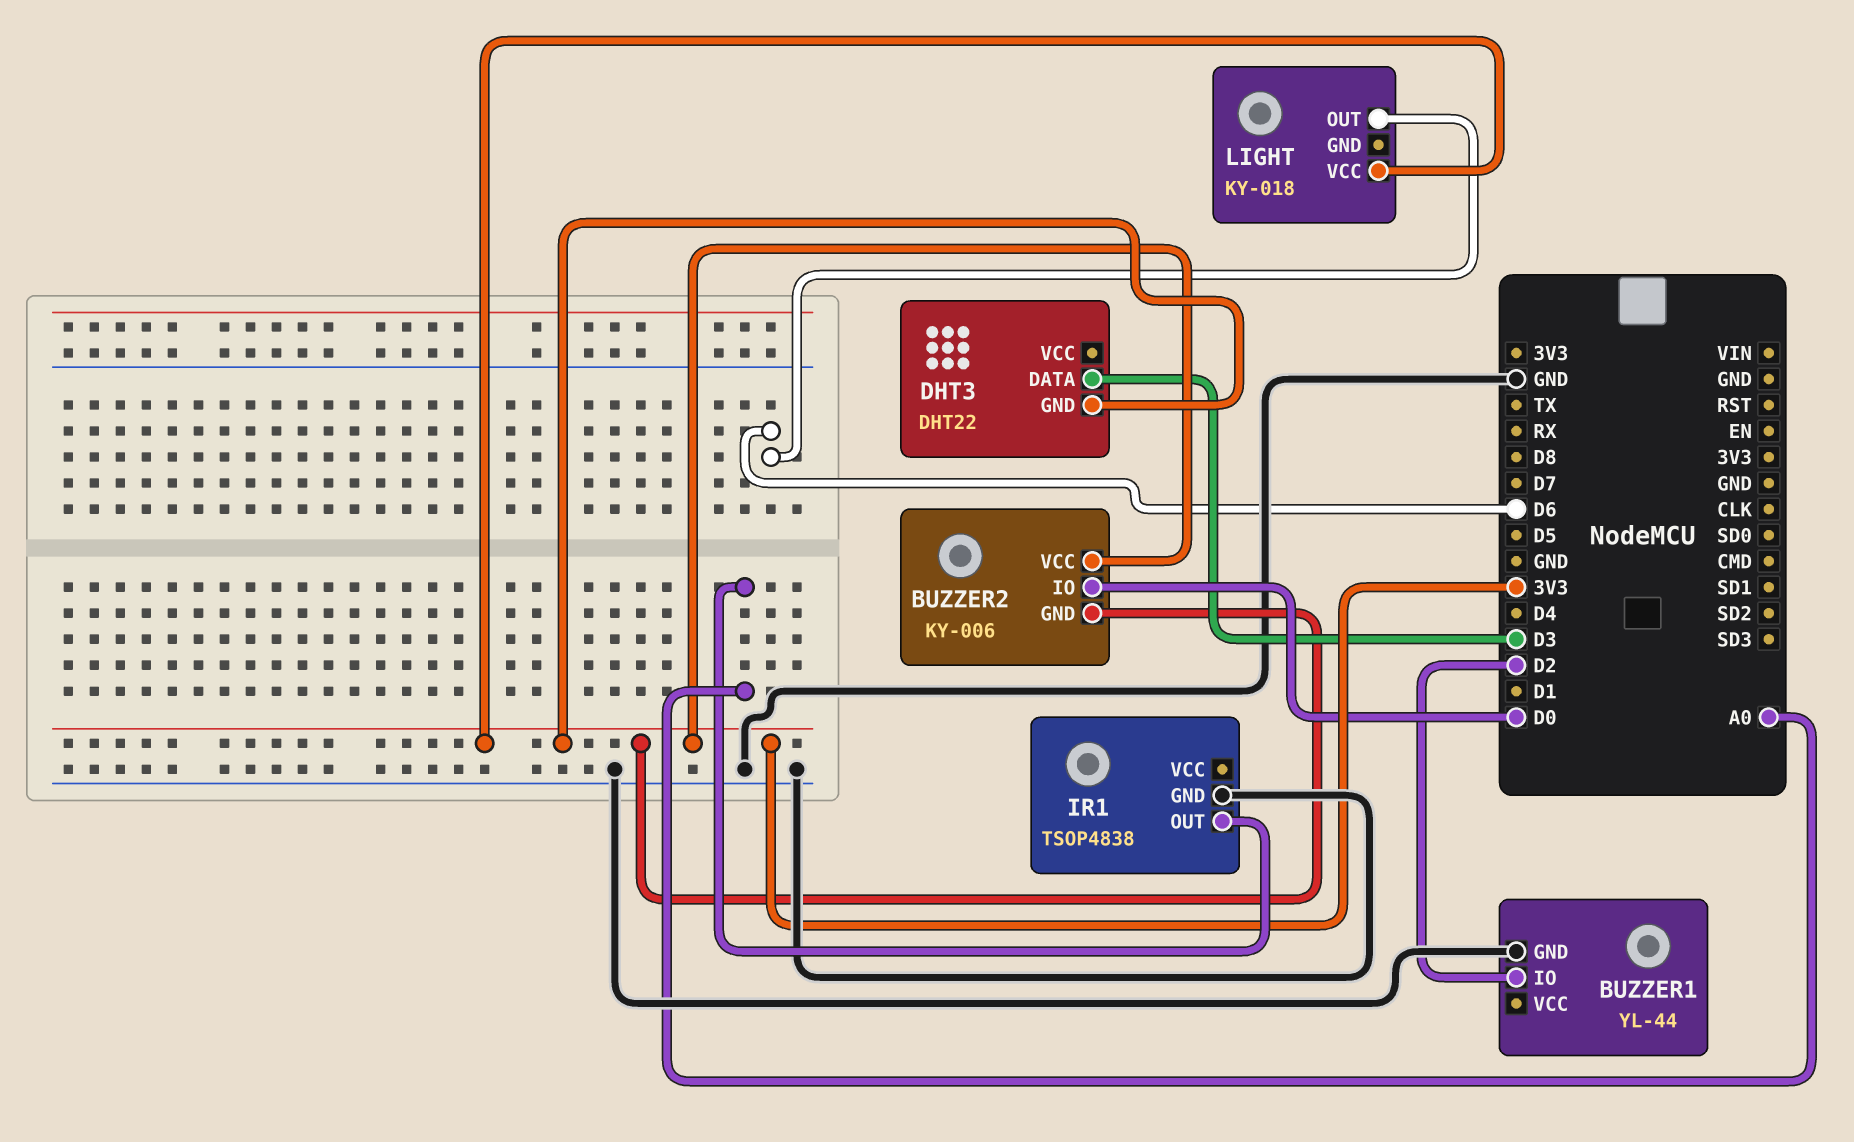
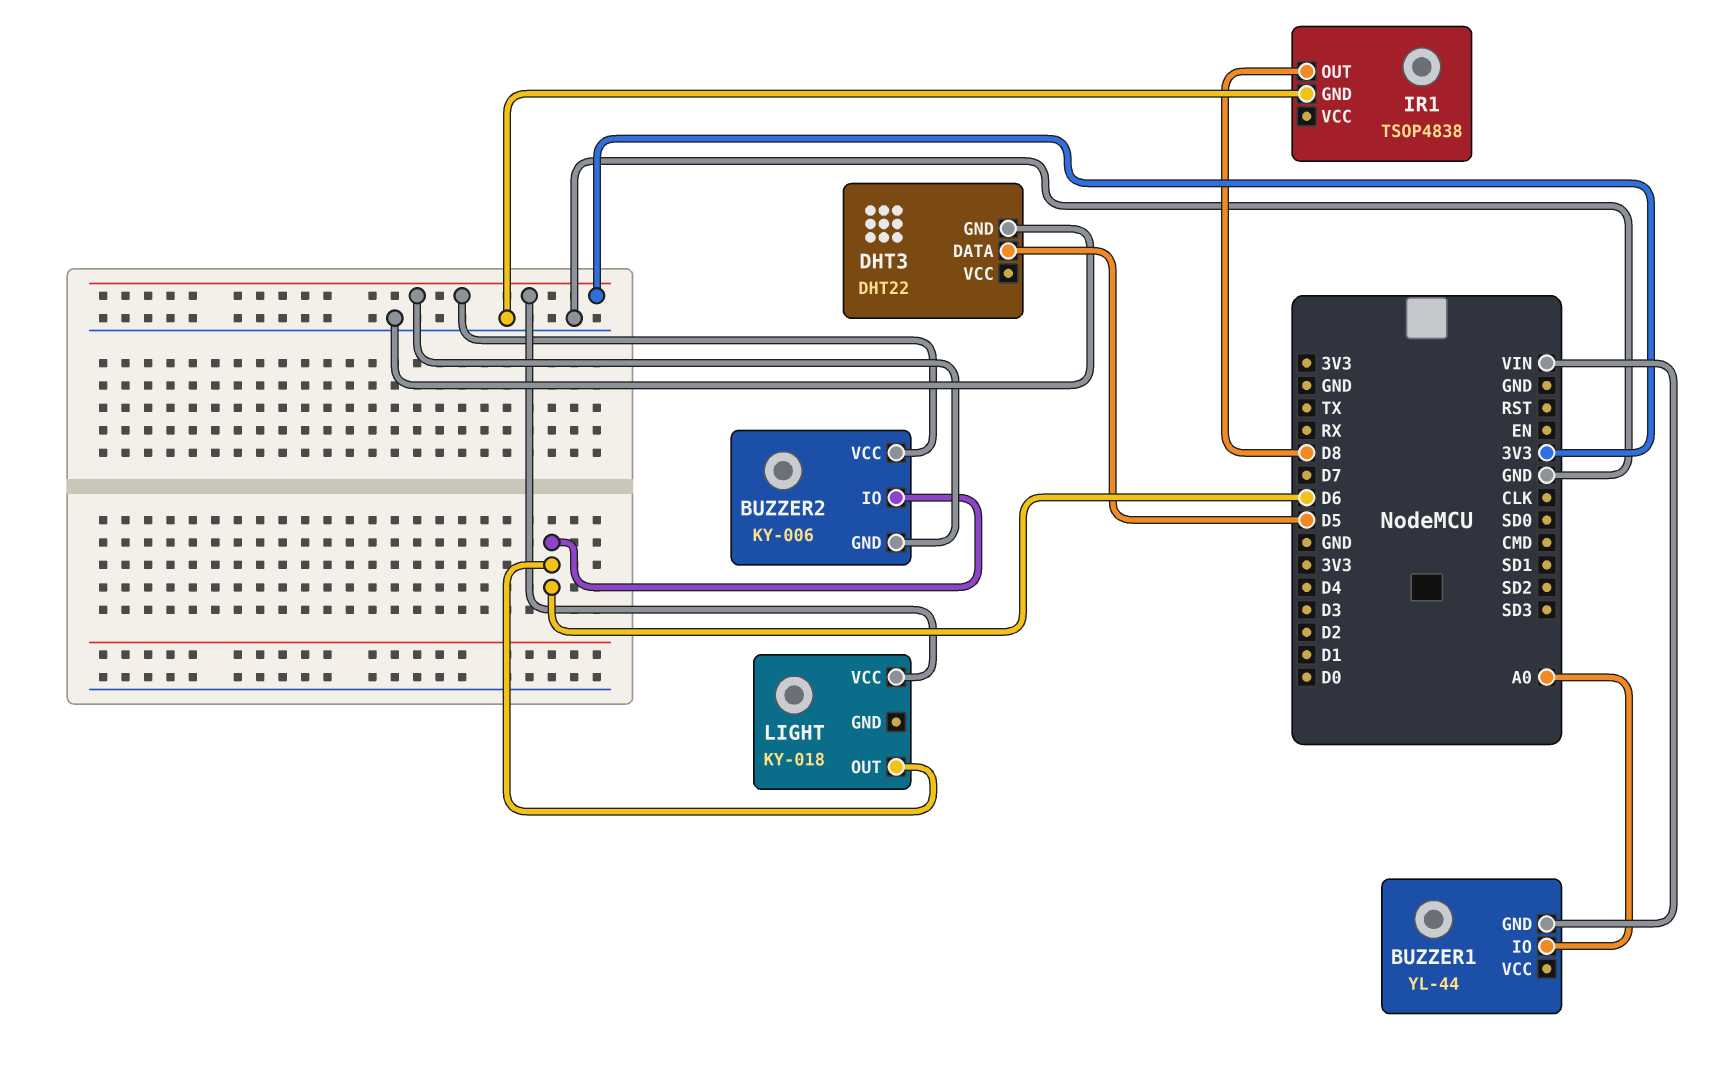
BUZZER1 pin GND: GND -> VIN
BUZZER1 pin IO: D2 -> A0
BUZZER2 pin IO: D0 -> D6
DHT3 pin DATA: D3 -> D5
DHT3 pin GND: 3V3 -> GND
IR1 pin OUT: A0 -> D8

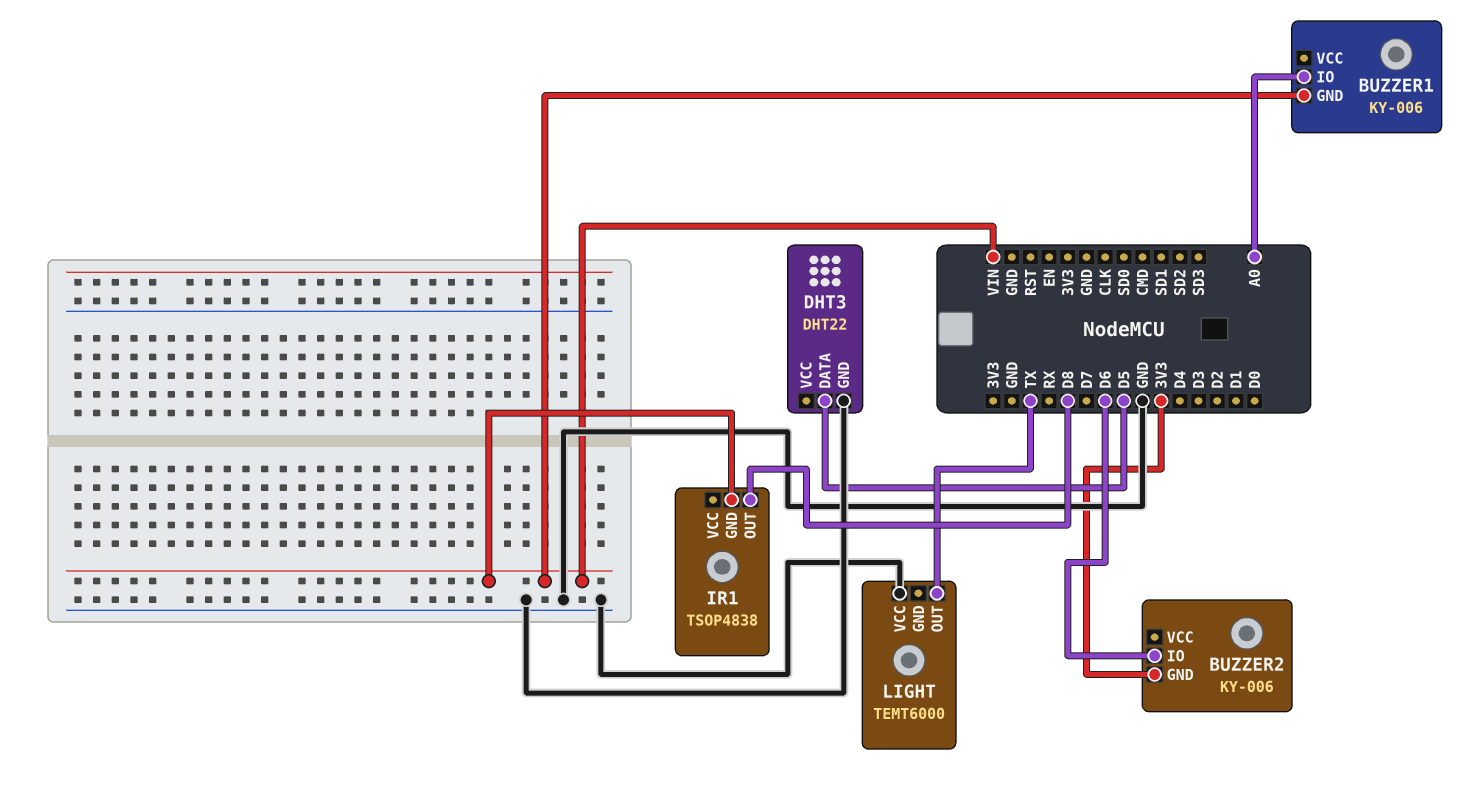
BUZZER1: YL-44 -> KY-006
BUZZER2 pin VCC: 3V3 -> none
IR1 pin GND: GND -> VIN
LIGHT: KY-018 -> TEMT6000
LIGHT pin OUT: D6 -> TX
LIGHT pin VCC: 3V3 -> GND

